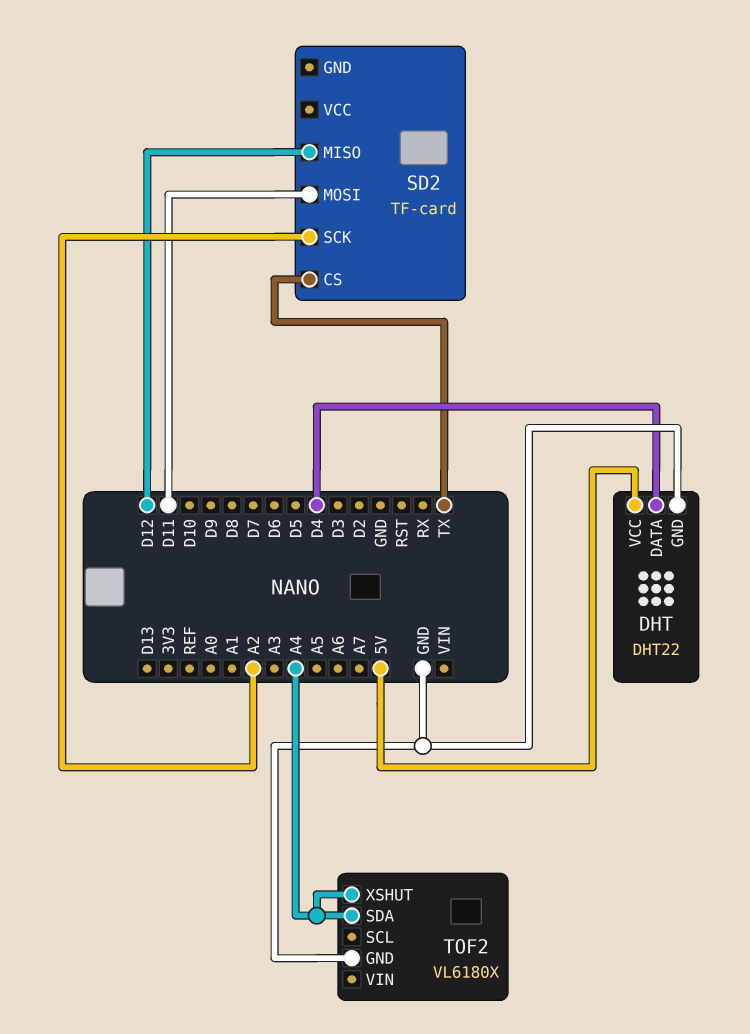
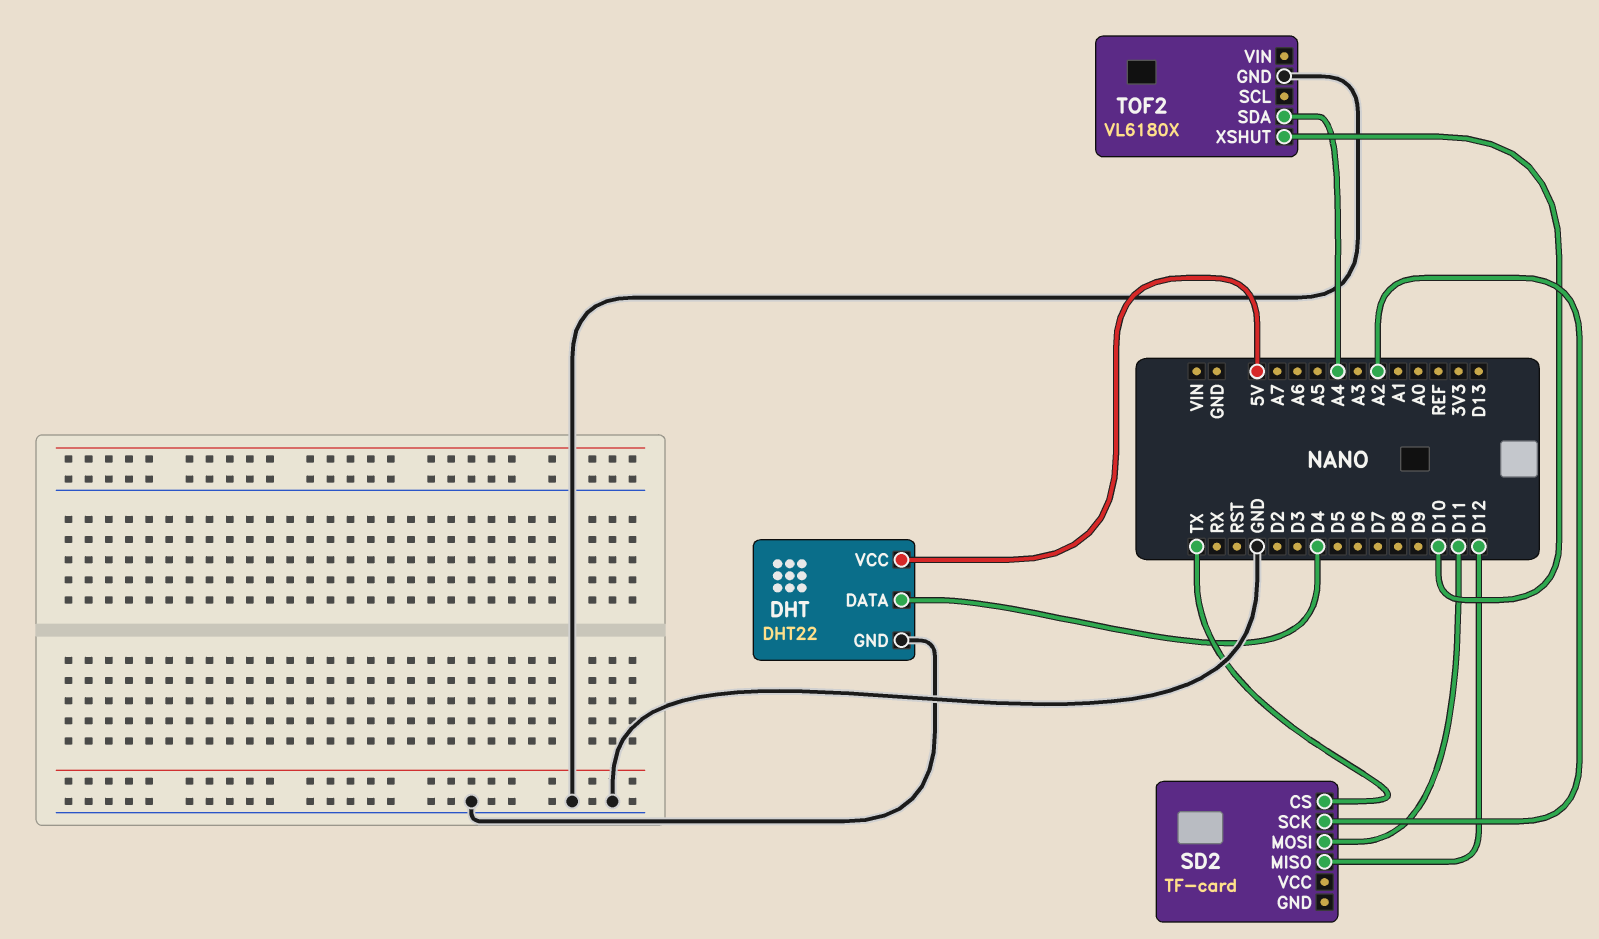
TOF2 pin XSHUT: A4 -> D10

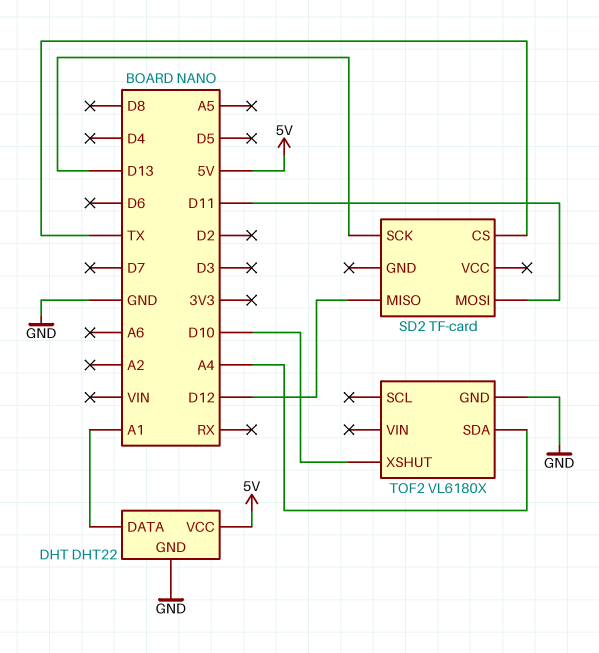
DHT pin DATA: D4 -> A1
SD2 pin SCK: A2 -> D13

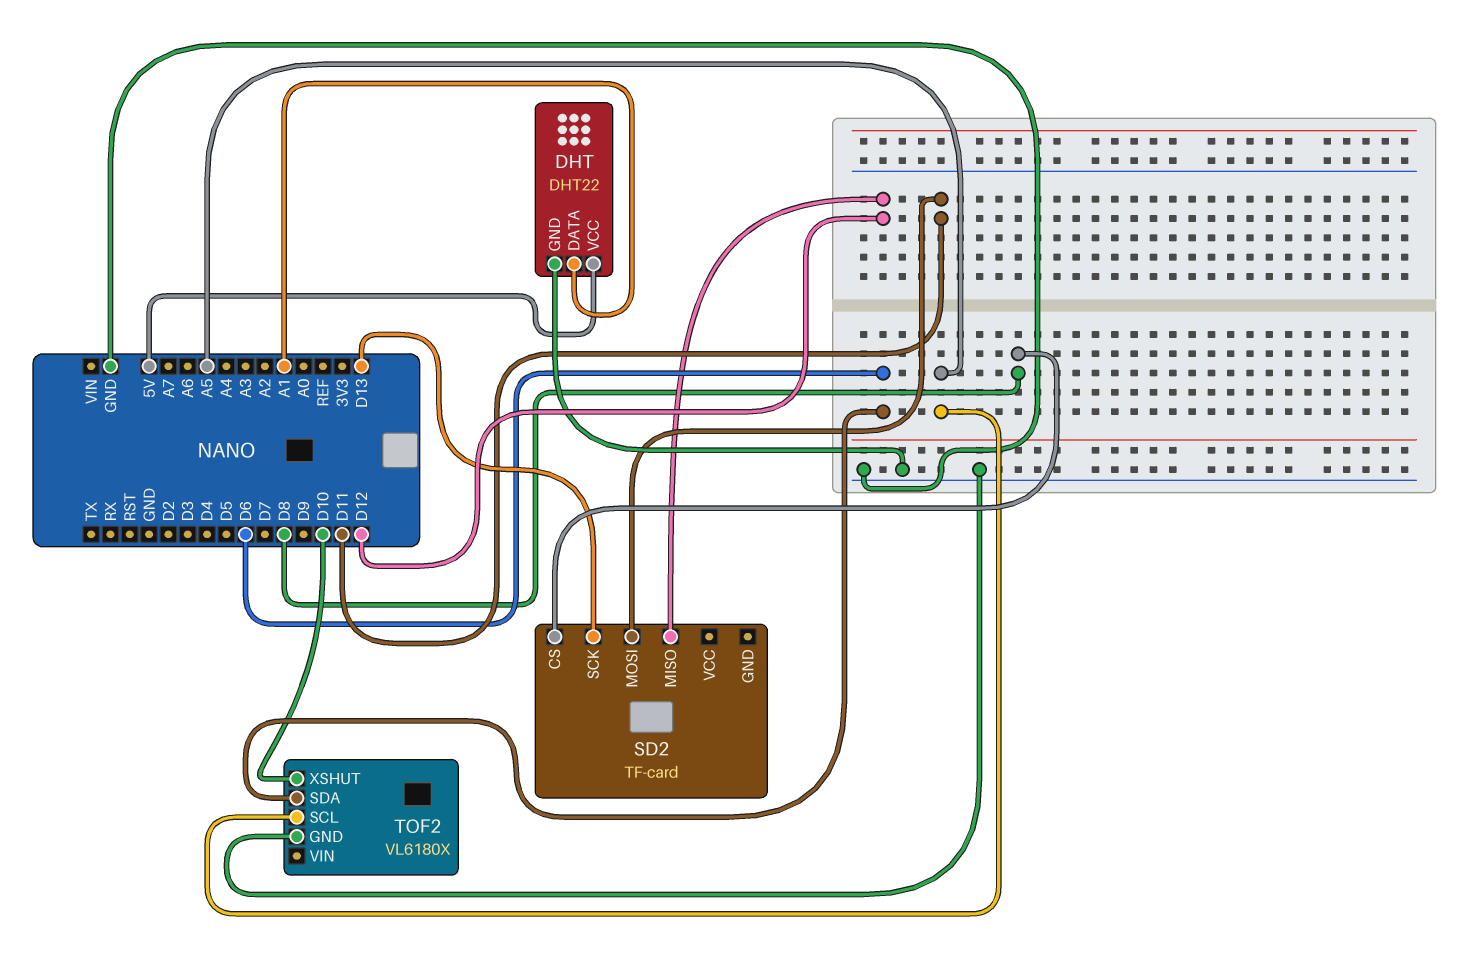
SD2 pin CS: TX -> D8
TOF2 pin SCL: none -> A5
TOF2 pin SDA: A4 -> D6

